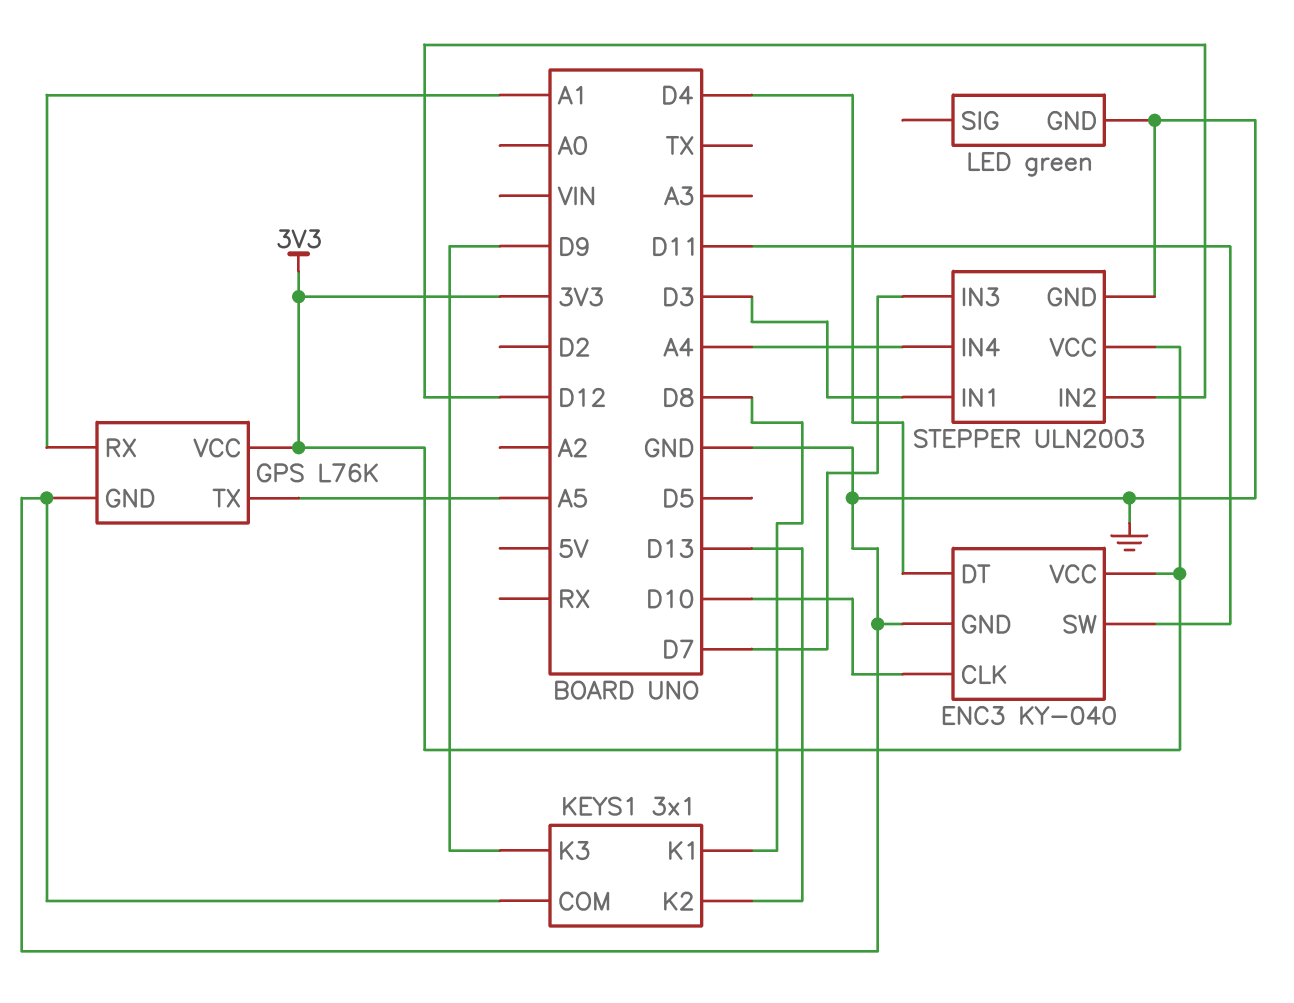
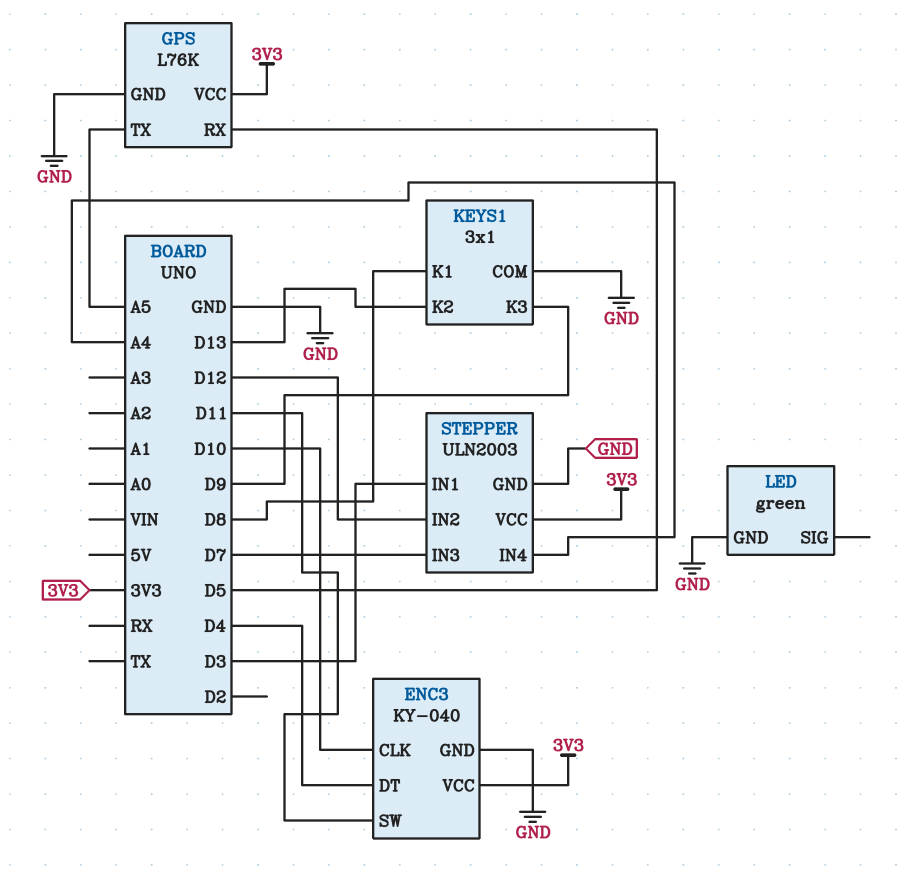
GPS pin RX: A1 -> D5

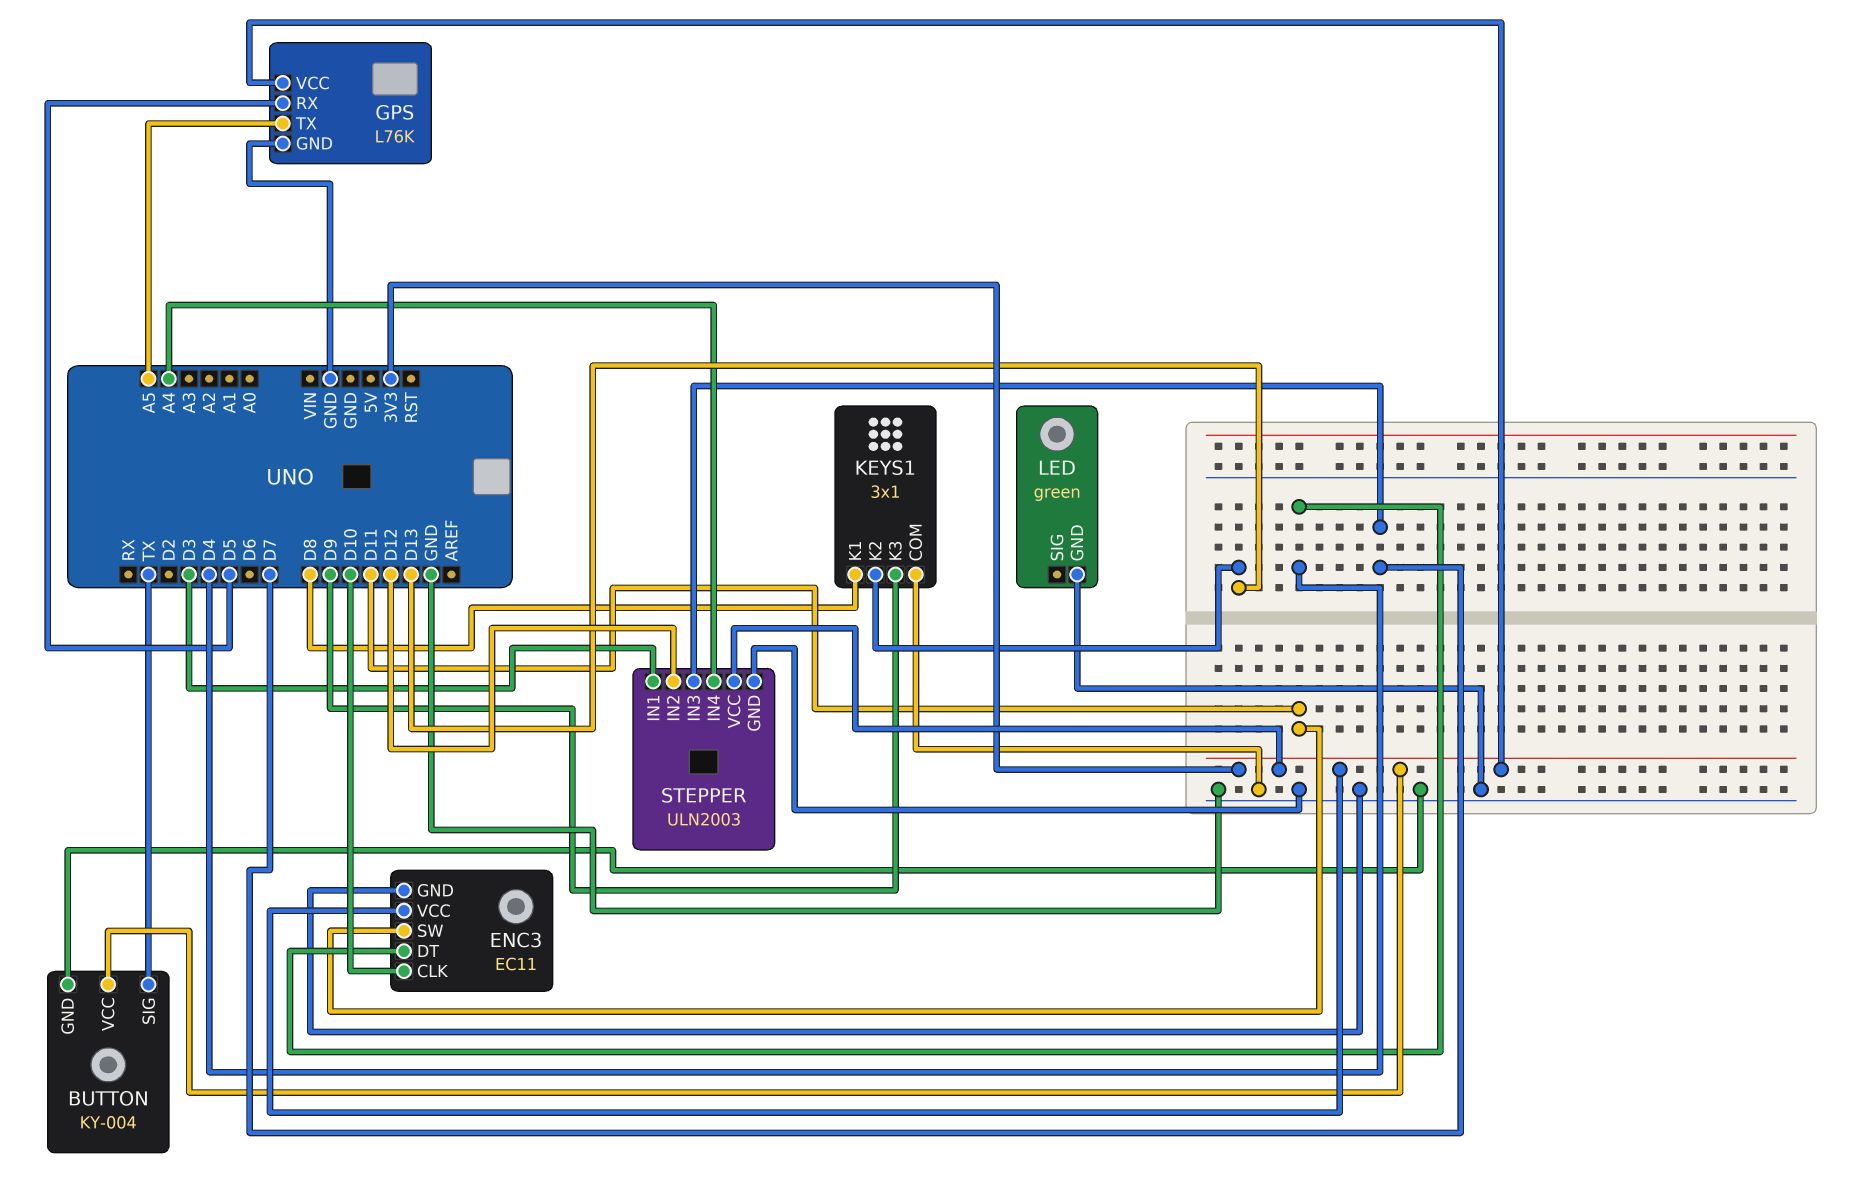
BUTTON: none -> KY-004
BUTTON pin GND: none -> GND
BUTTON pin SIG: none -> TX
BUTTON pin VCC: none -> 3V3
ENC3: KY-040 -> EC11

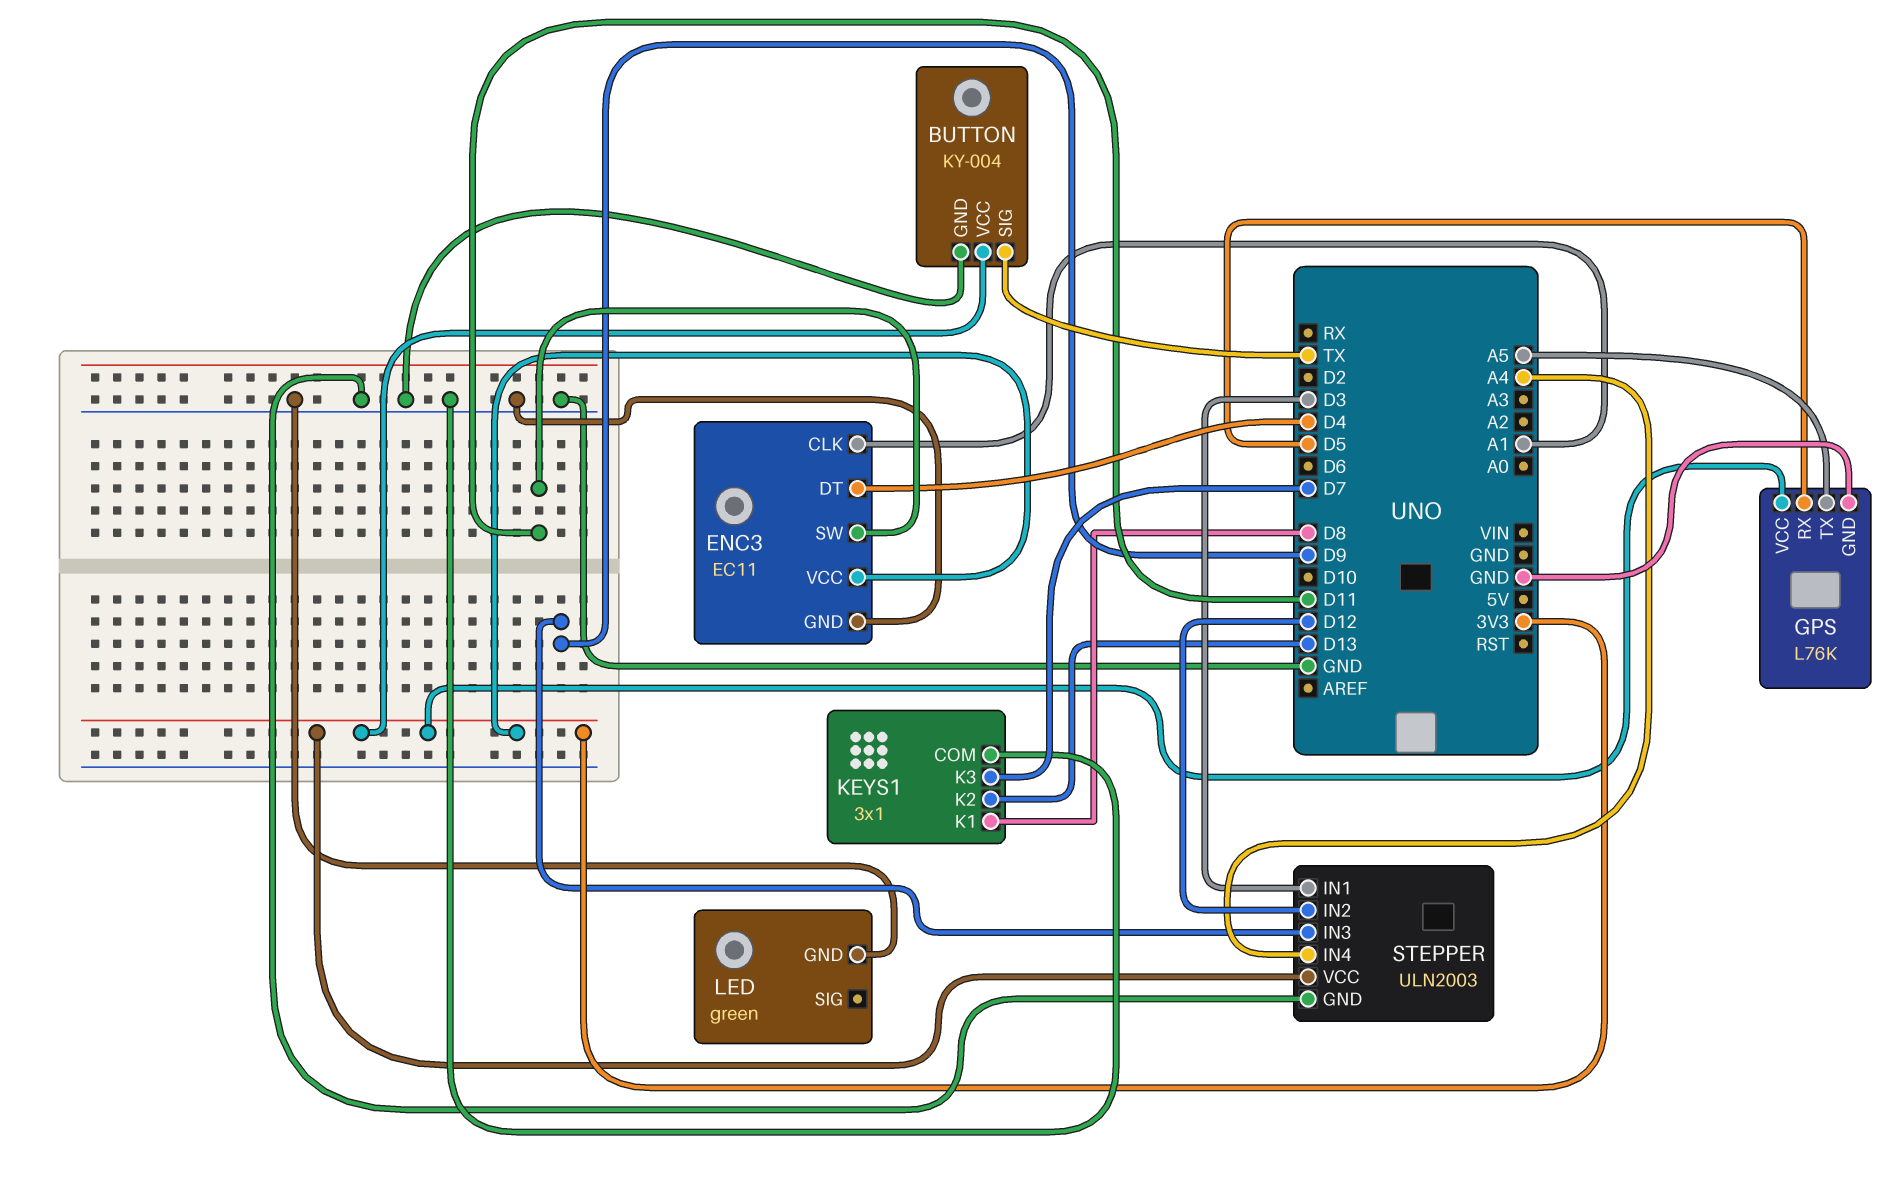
ENC3 pin CLK: D10 -> A1
KEYS1 pin K3: D9 -> D7
STEPPER pin IN3: D7 -> D9

